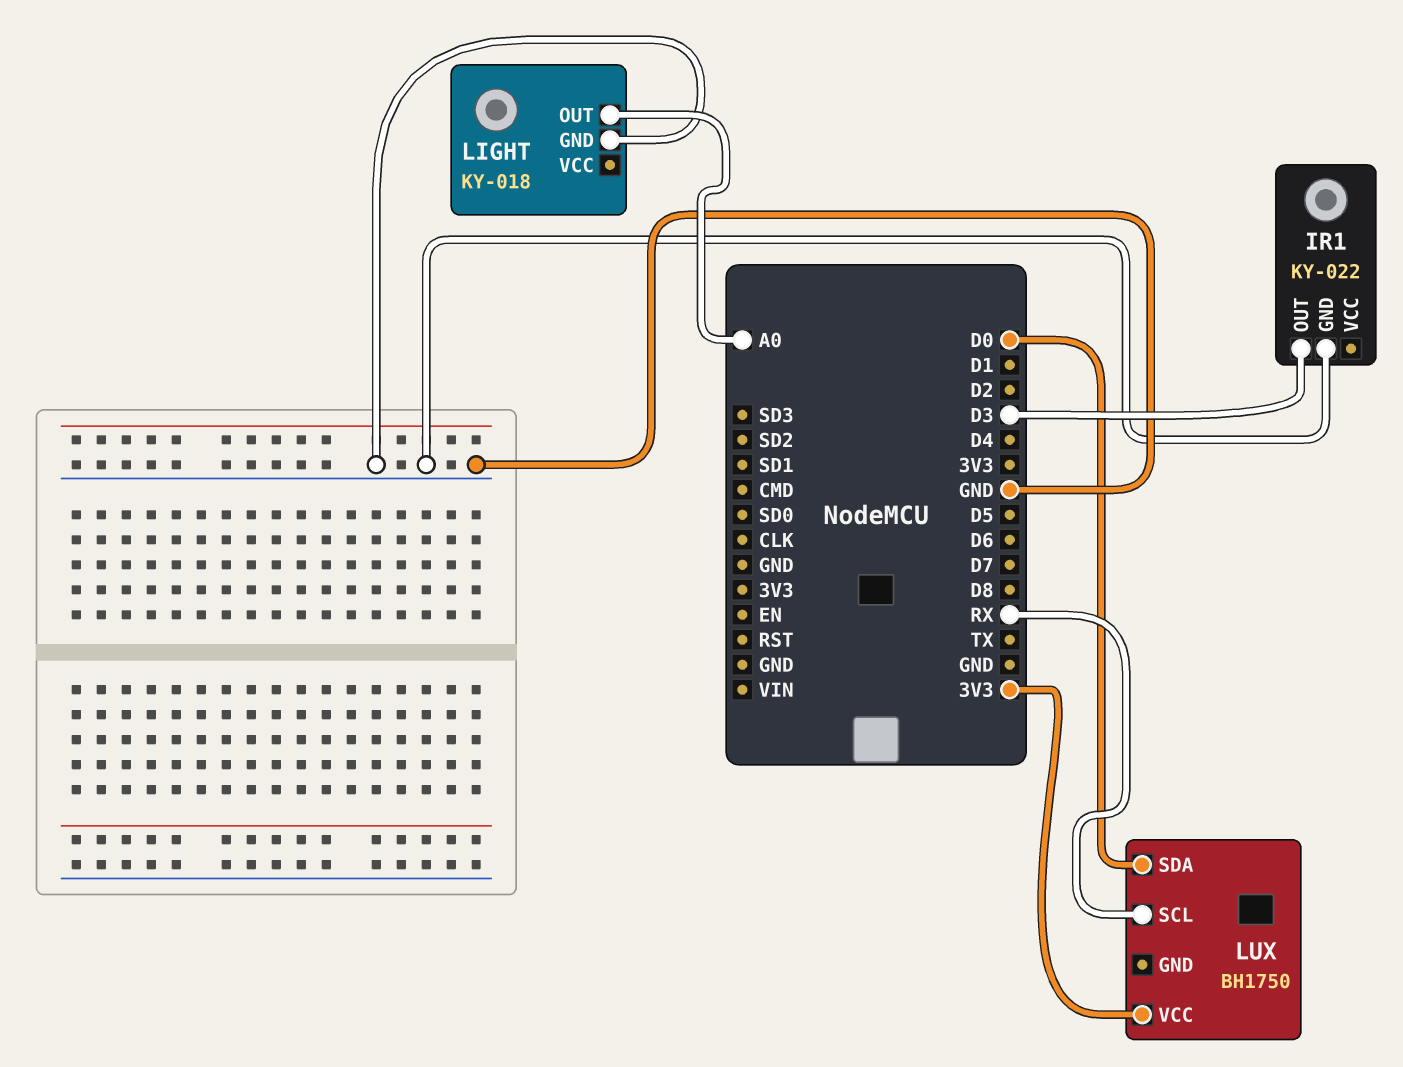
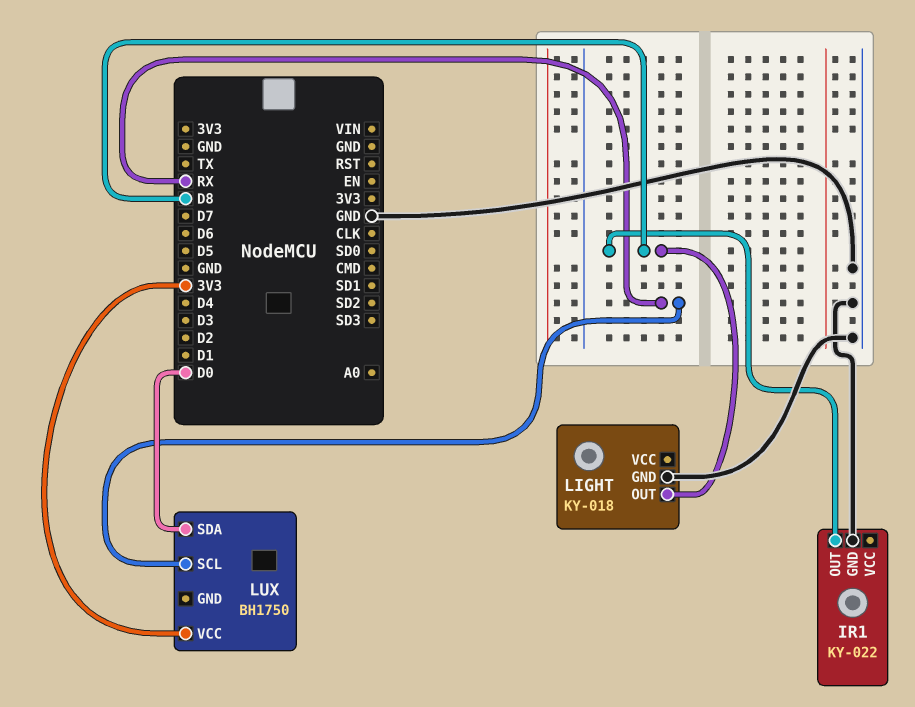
IR1 pin OUT: D3 -> D8
LIGHT pin OUT: A0 -> D8

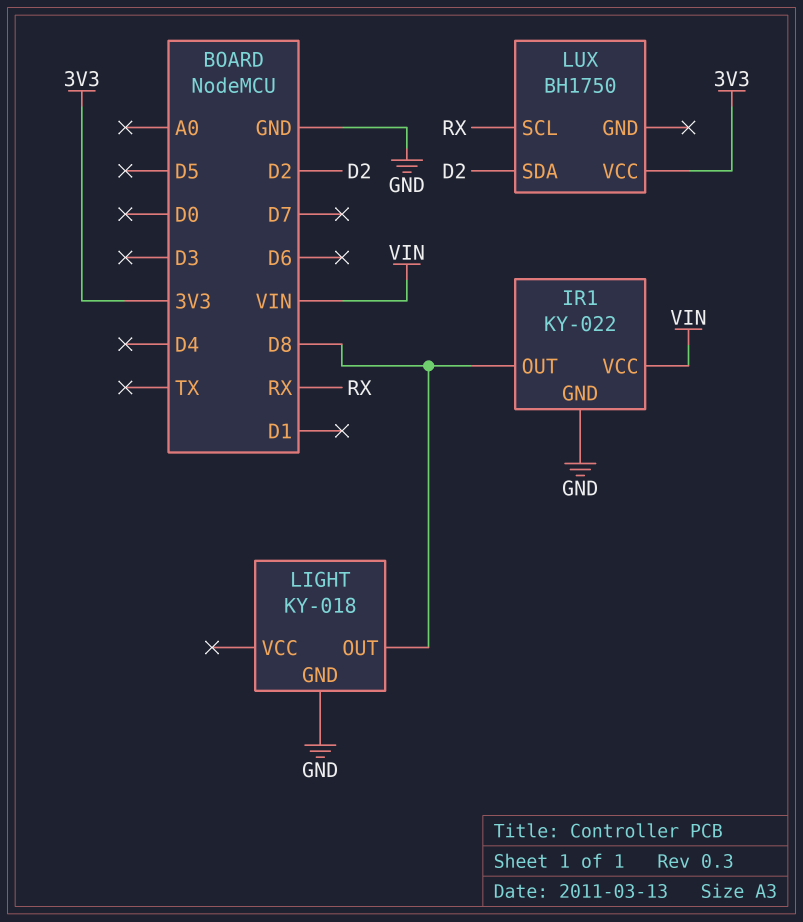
IR1 pin VCC: none -> VIN
LUX pin SDA: D0 -> D2

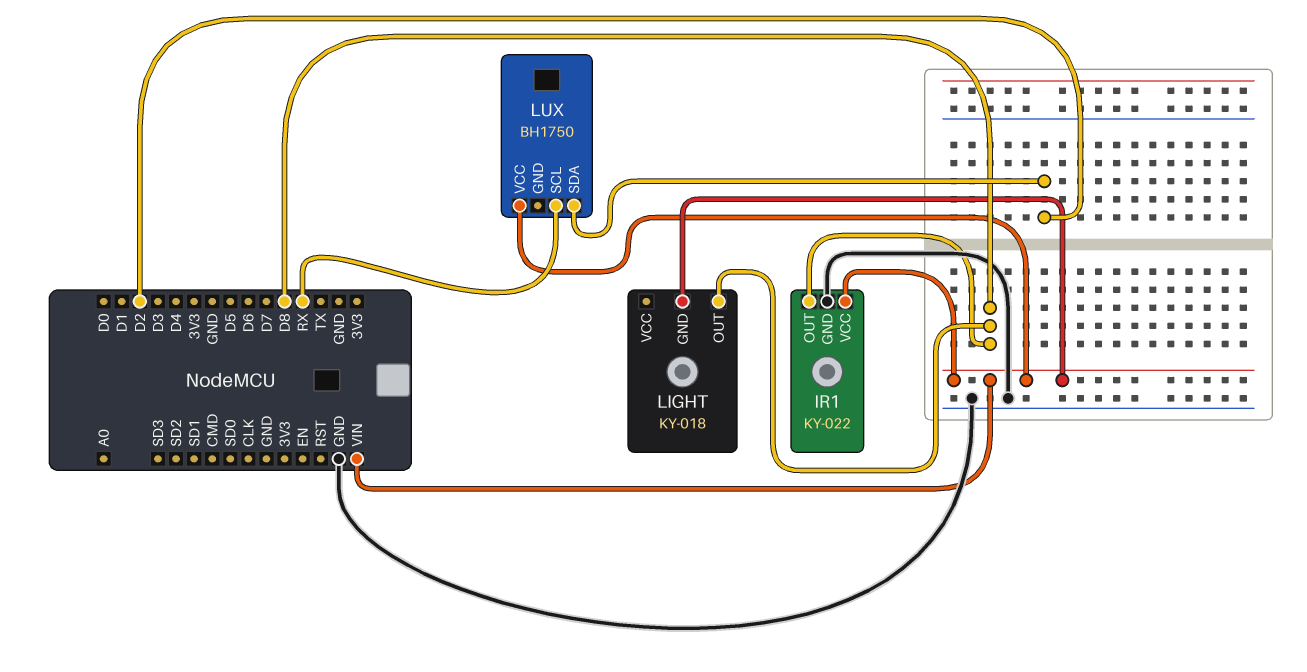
LIGHT pin GND: GND -> VIN
LUX pin VCC: 3V3 -> VIN

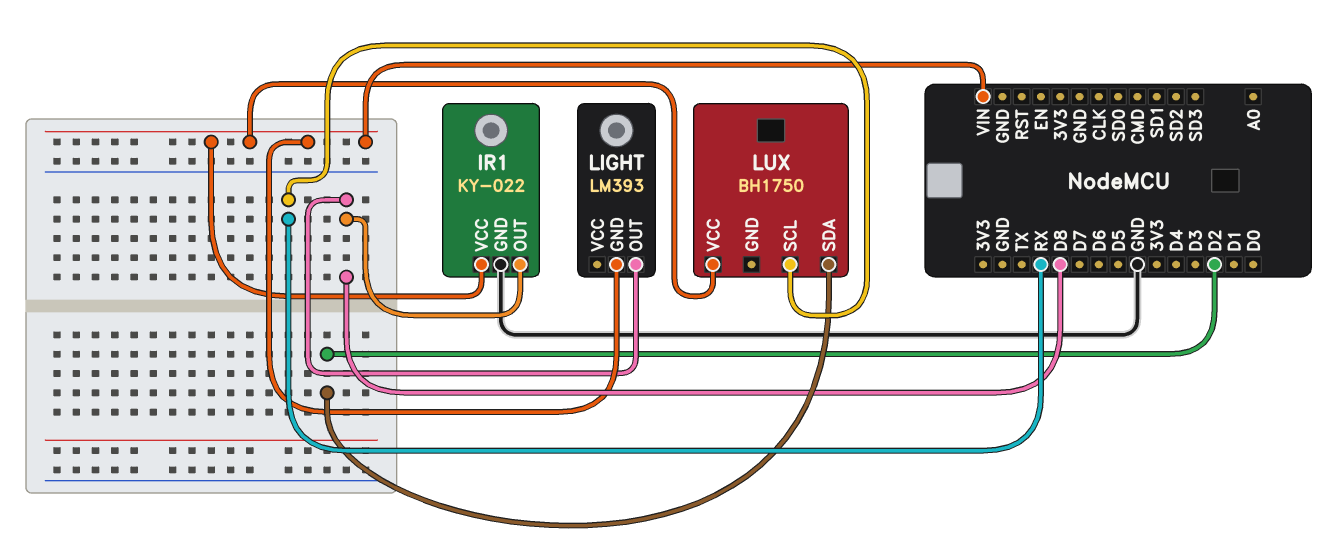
LIGHT: KY-018 -> LM393

